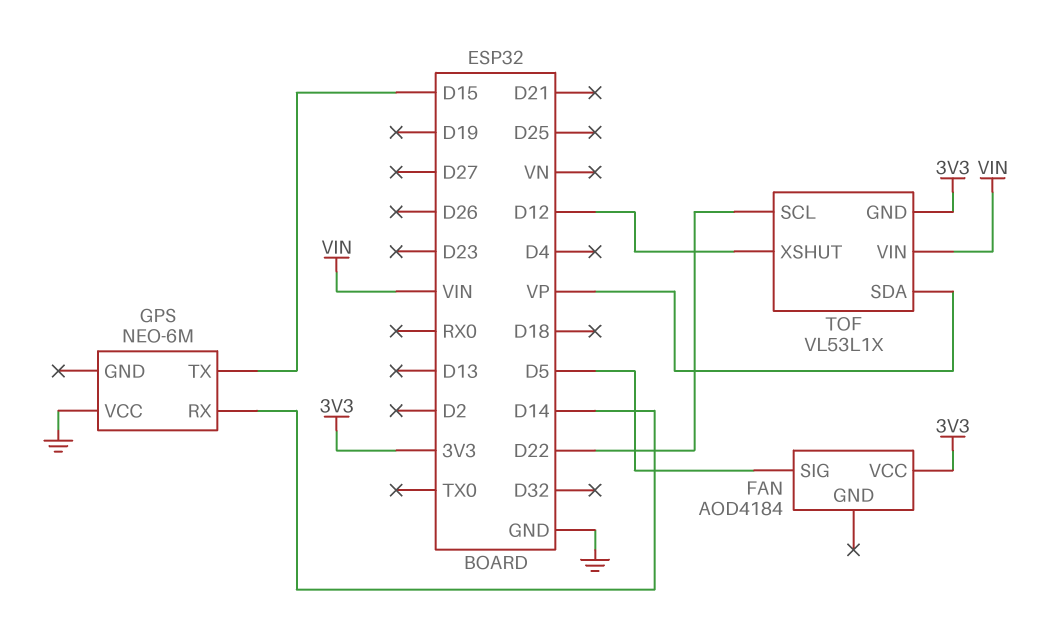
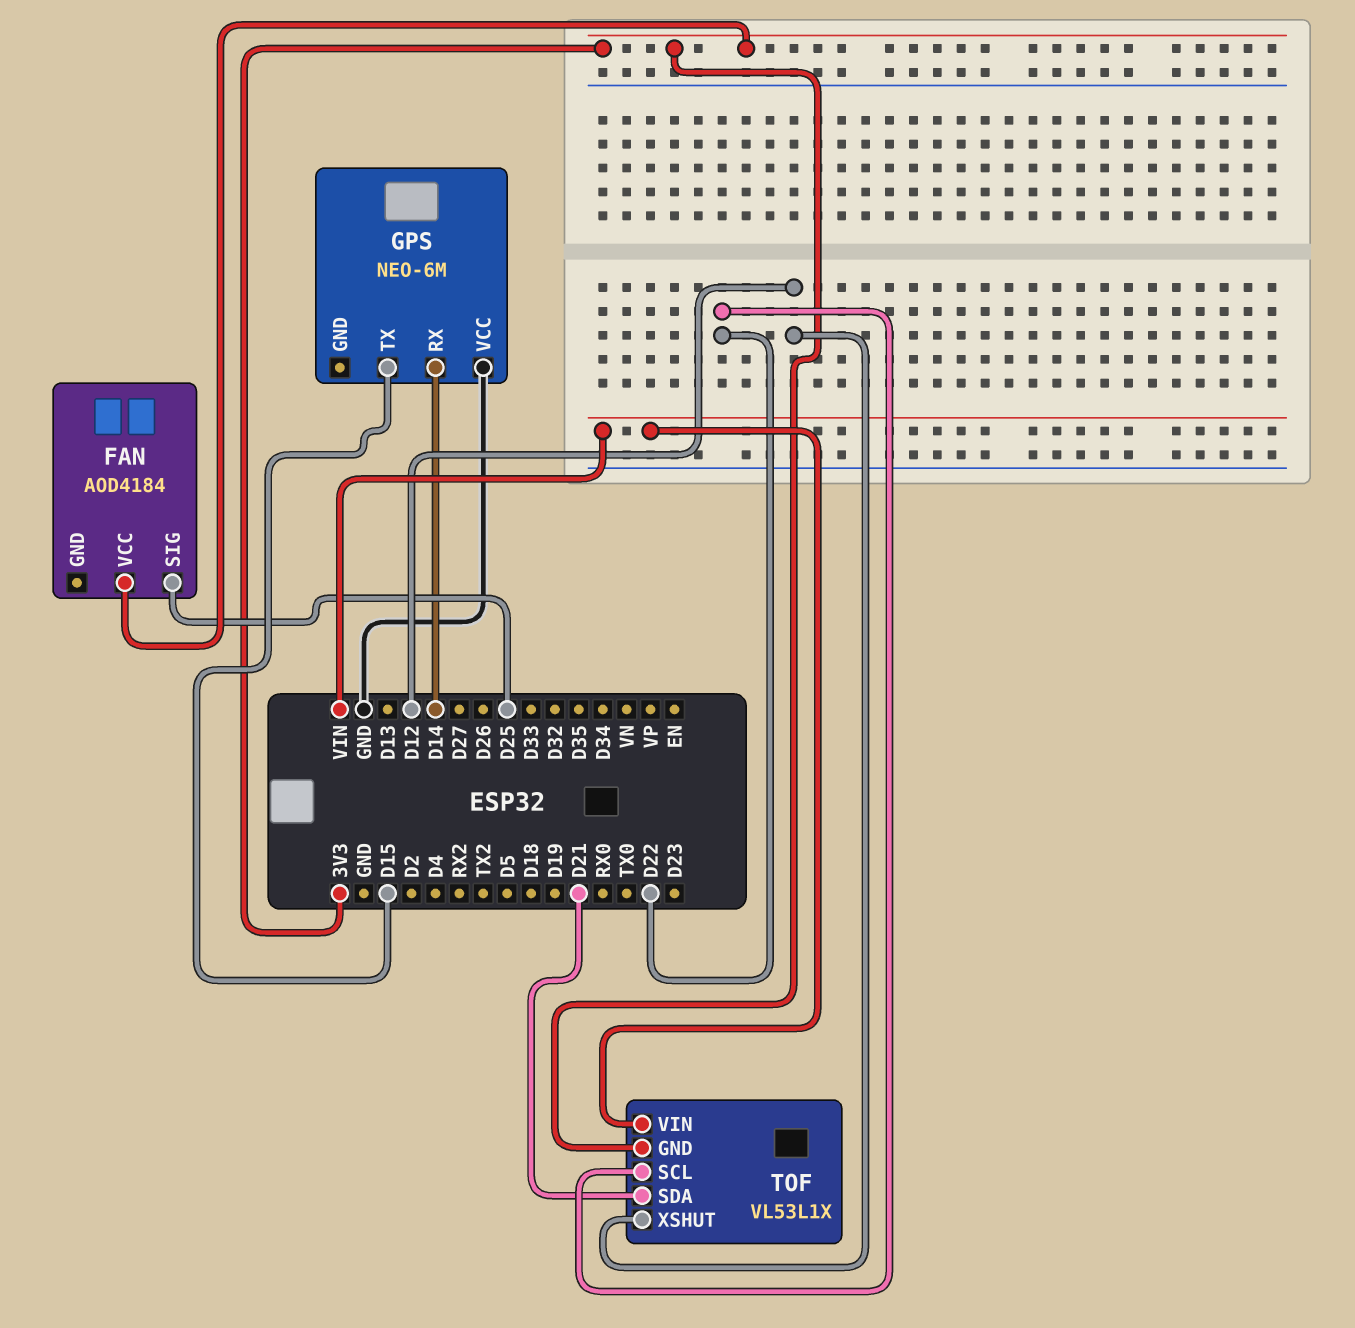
FAN pin SIG: D5 -> D25
TOF pin SDA: VP -> D21

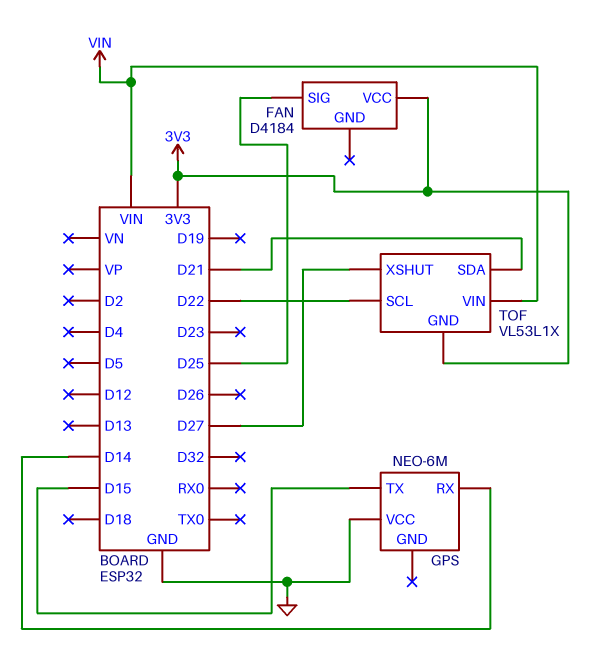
FAN: AOD4184 -> D4184
TOF pin XSHUT: D12 -> D27

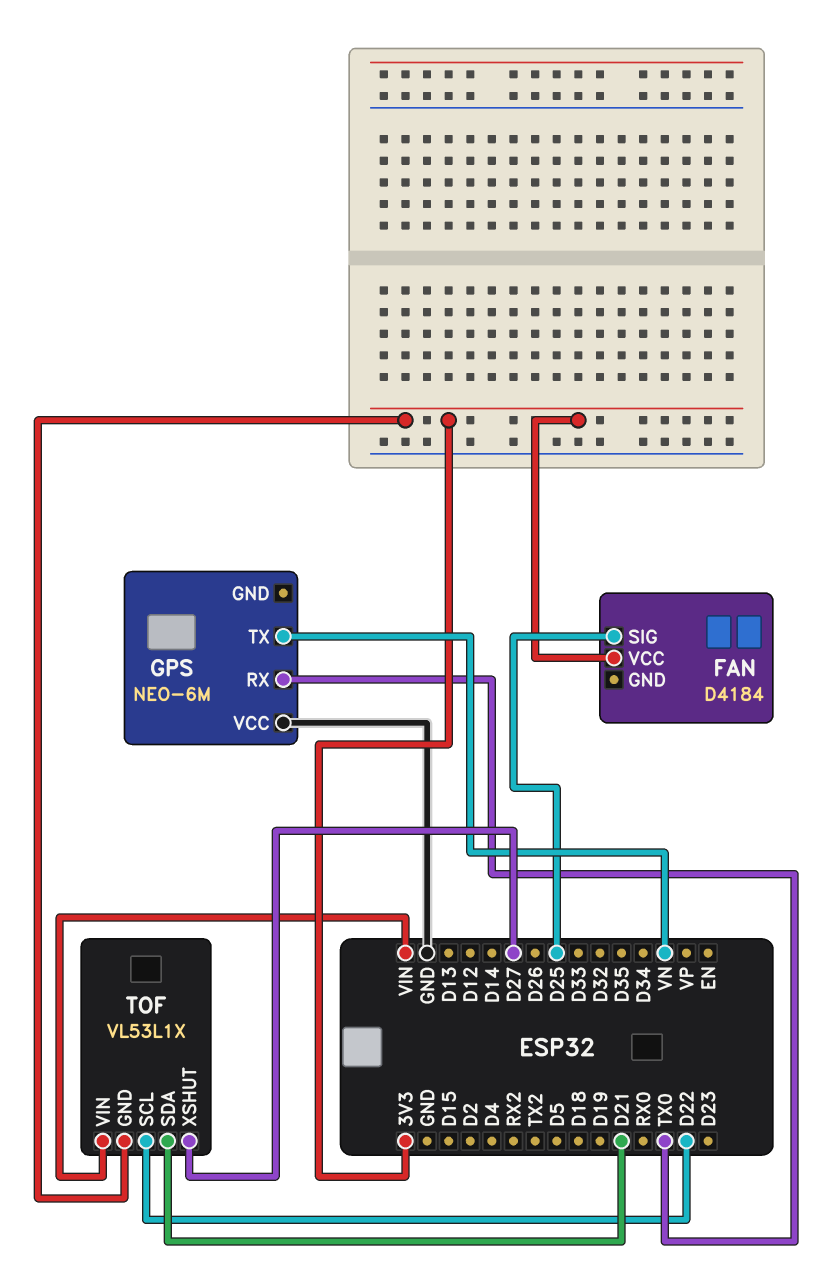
GPS pin RX: D14 -> TX0
GPS pin TX: D15 -> VN

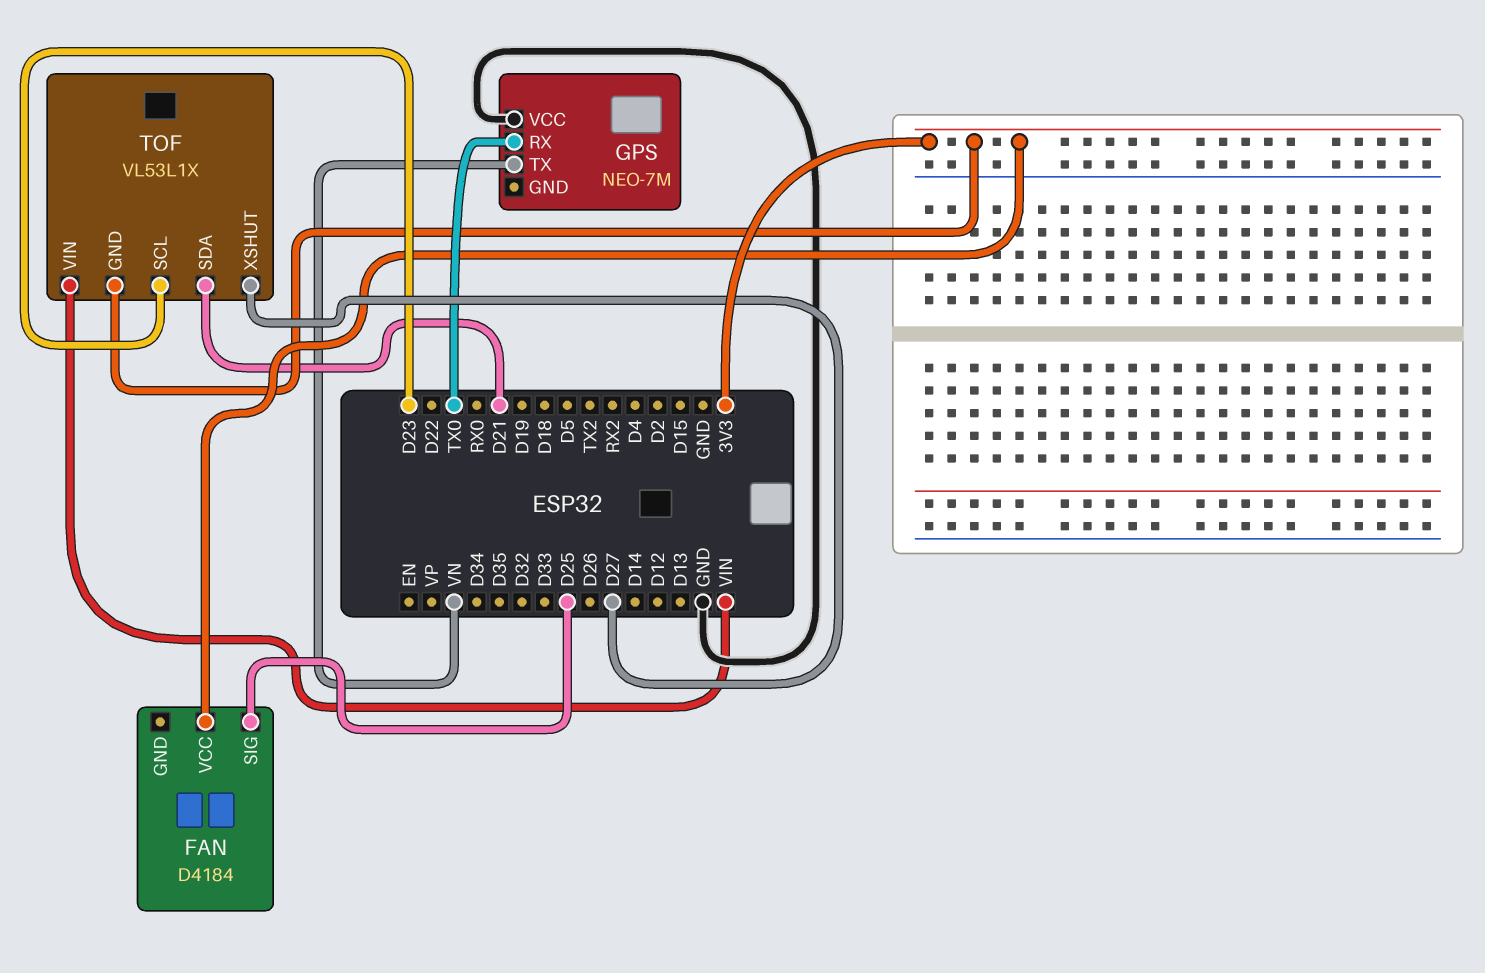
GPS: NEO-6M -> NEO-7M
TOF pin SCL: D22 -> D23

